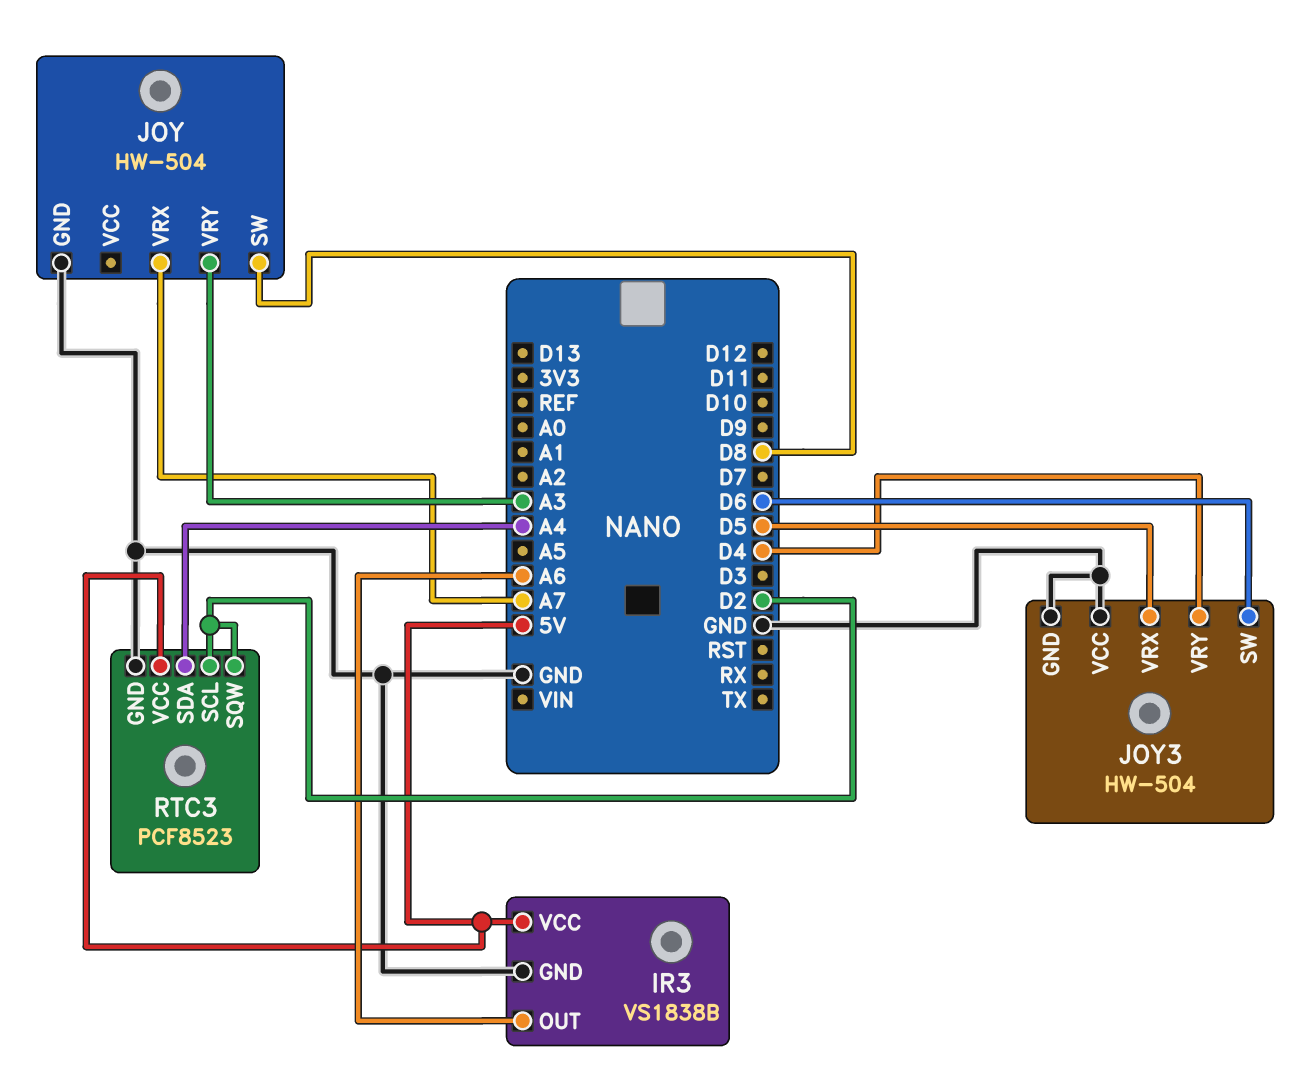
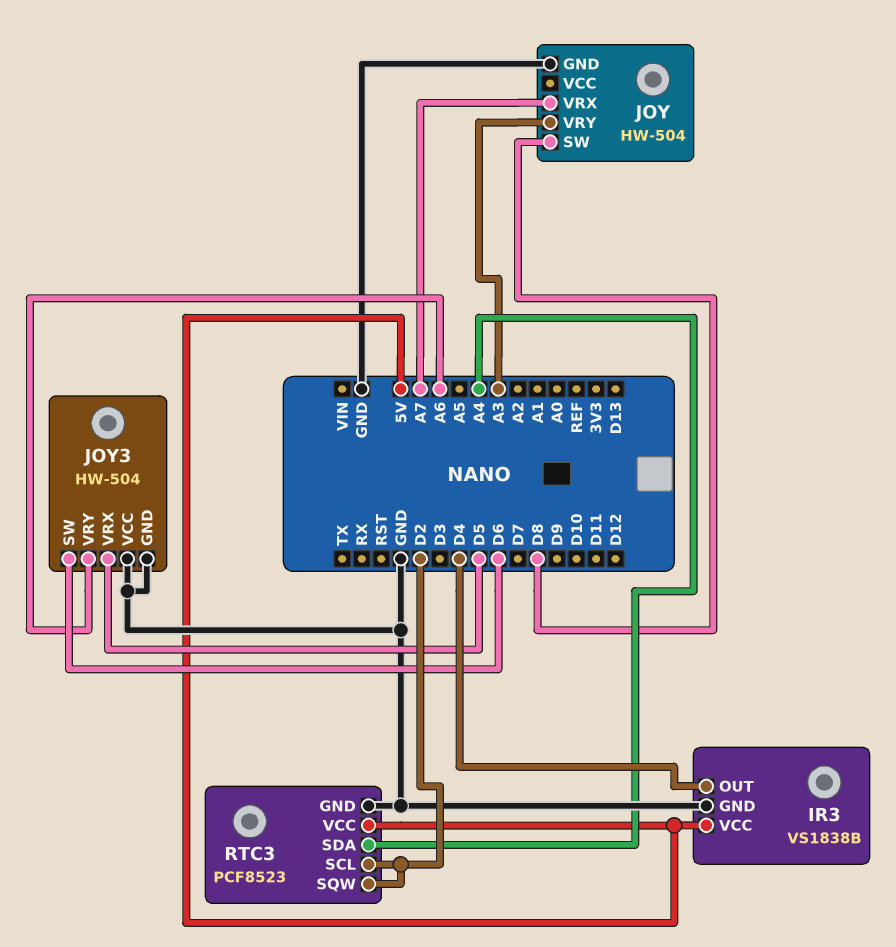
IR3 pin OUT: A6 -> D4
JOY3 pin VRY: D4 -> A6

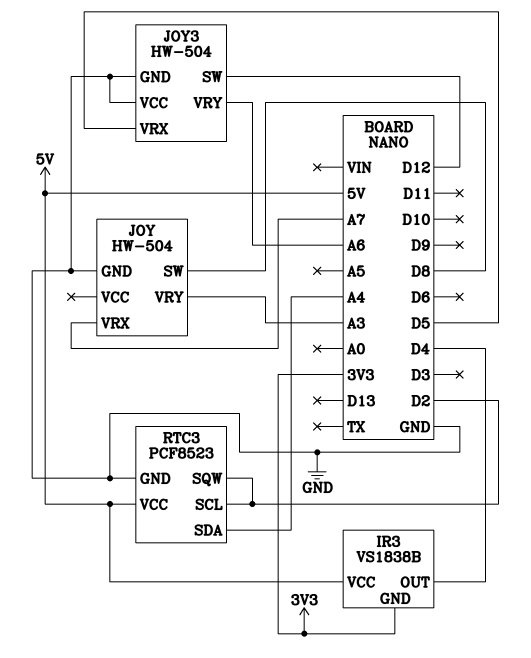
IR3 pin GND: GND -> 3V3
JOY3 pin SW: D6 -> D12

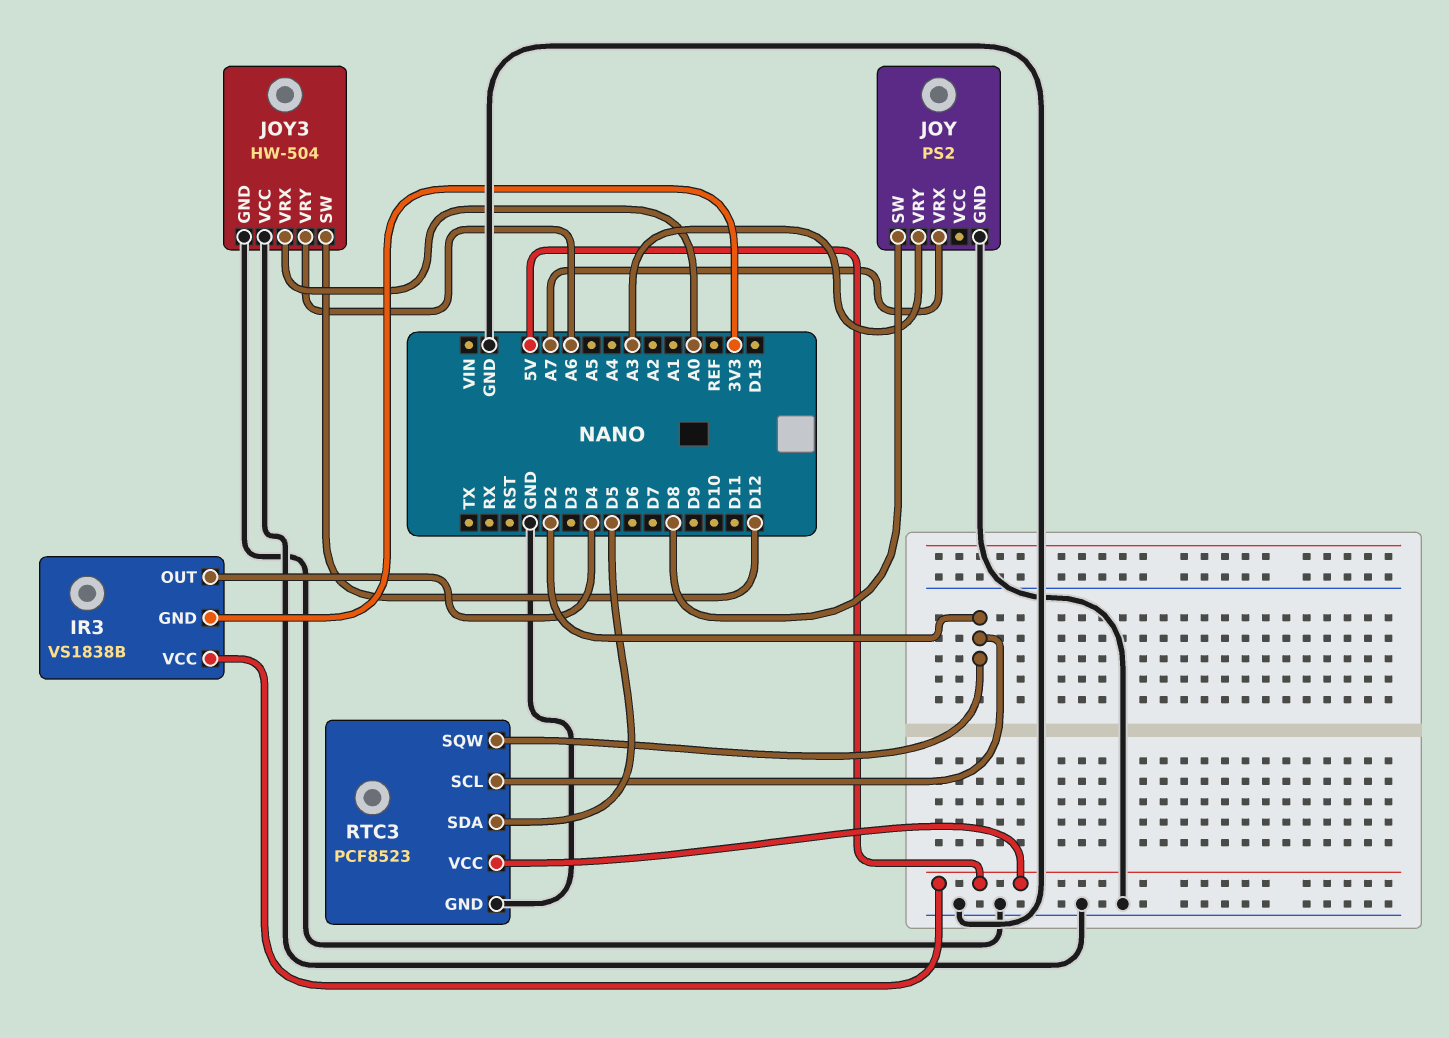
JOY: HW-504 -> PS2
JOY3 pin VRX: D5 -> A0
RTC3 pin SDA: A4 -> D5

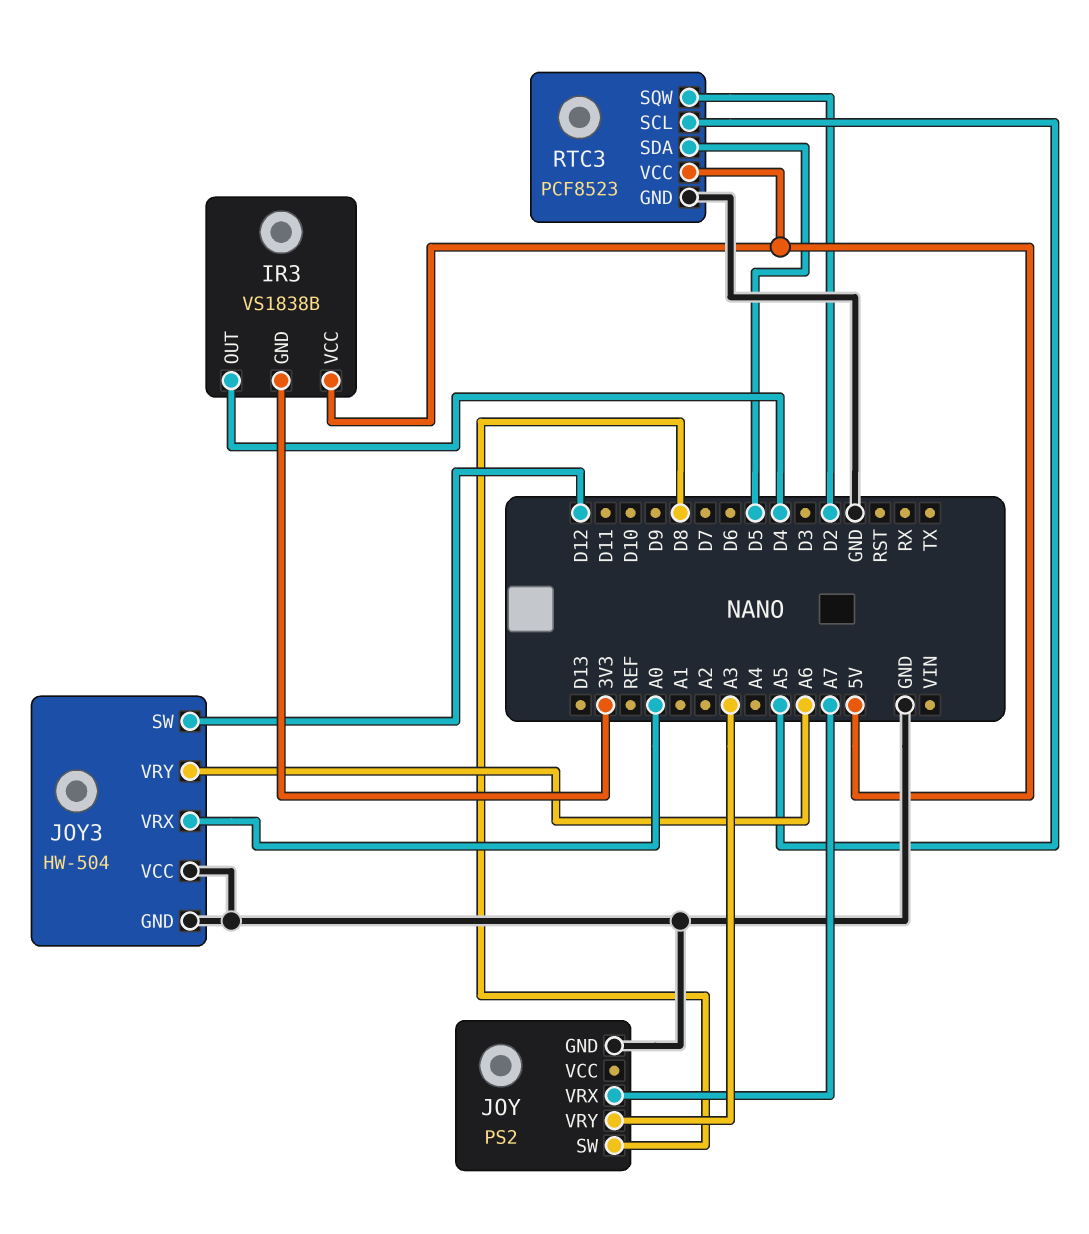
RTC3 pin SCL: D2 -> A5

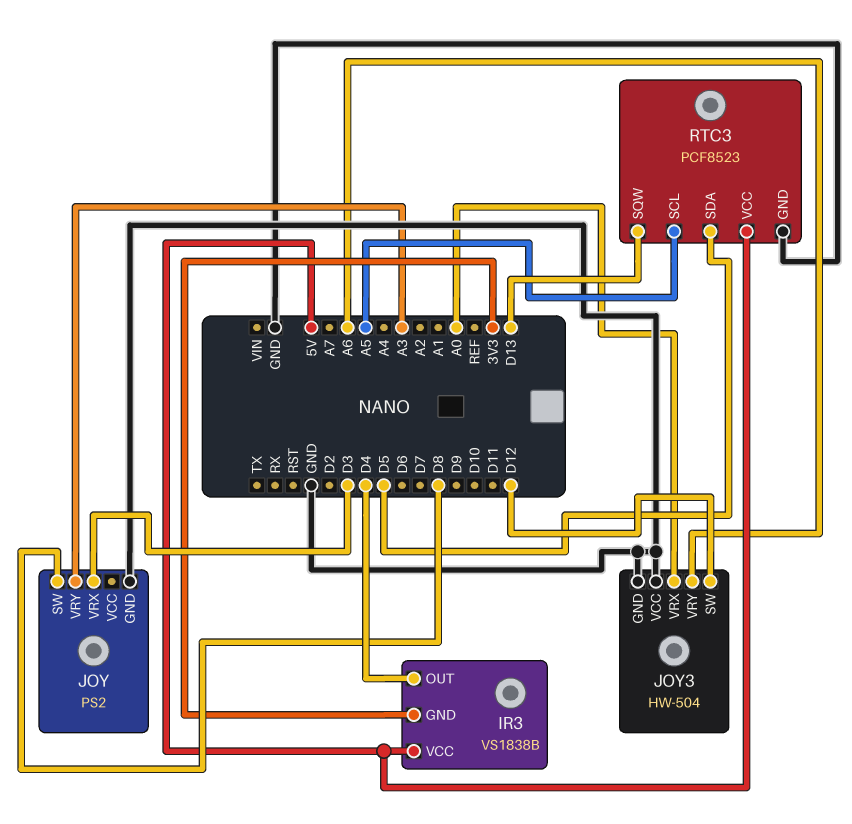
JOY pin VRX: A7 -> D3
RTC3 pin SQW: D2 -> D13

